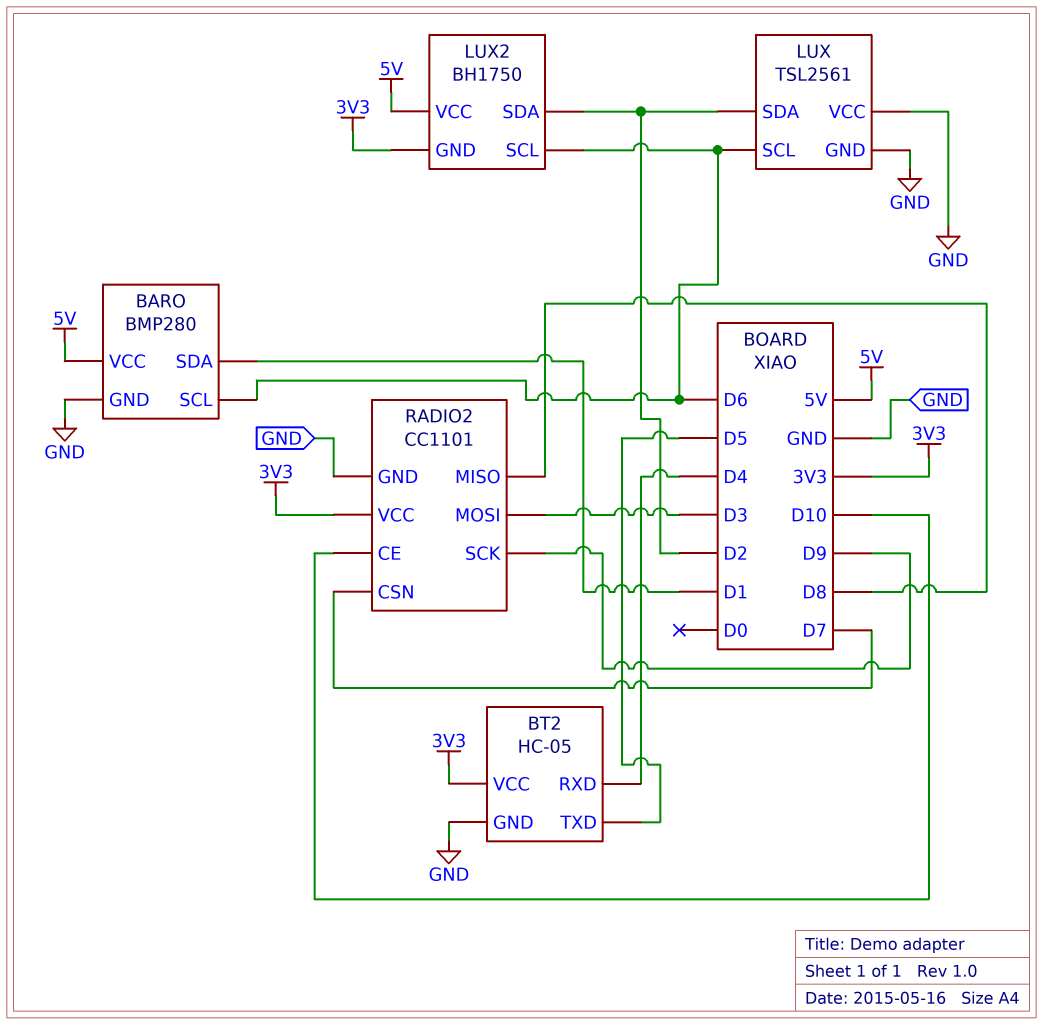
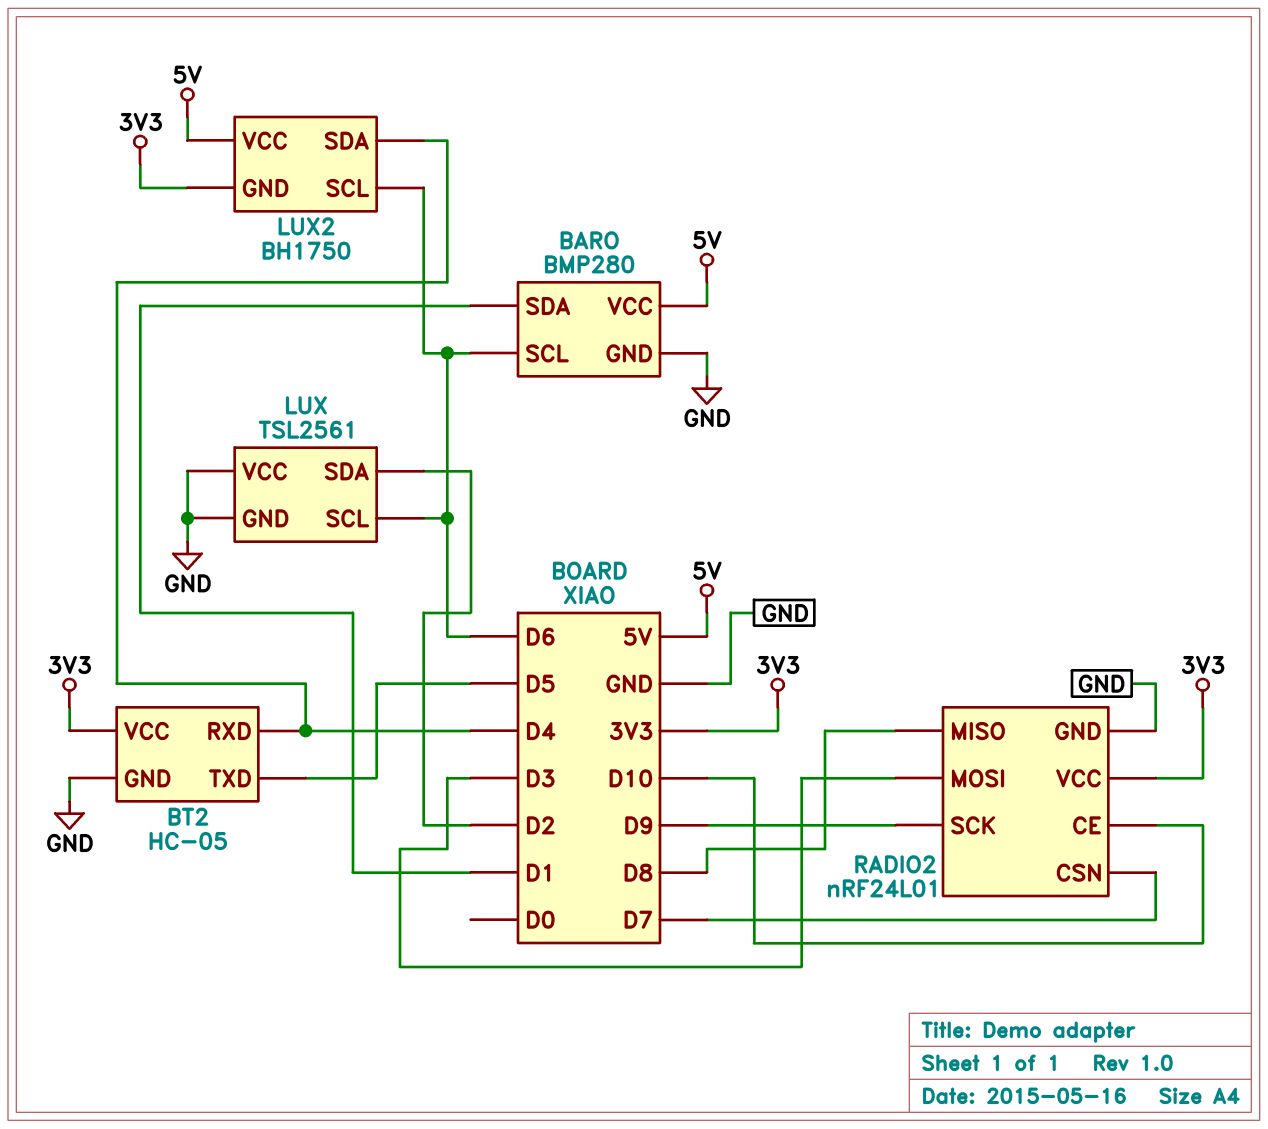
LUX2 pin SDA: D2 -> D4
RADIO2: CC1101 -> nRF24L01

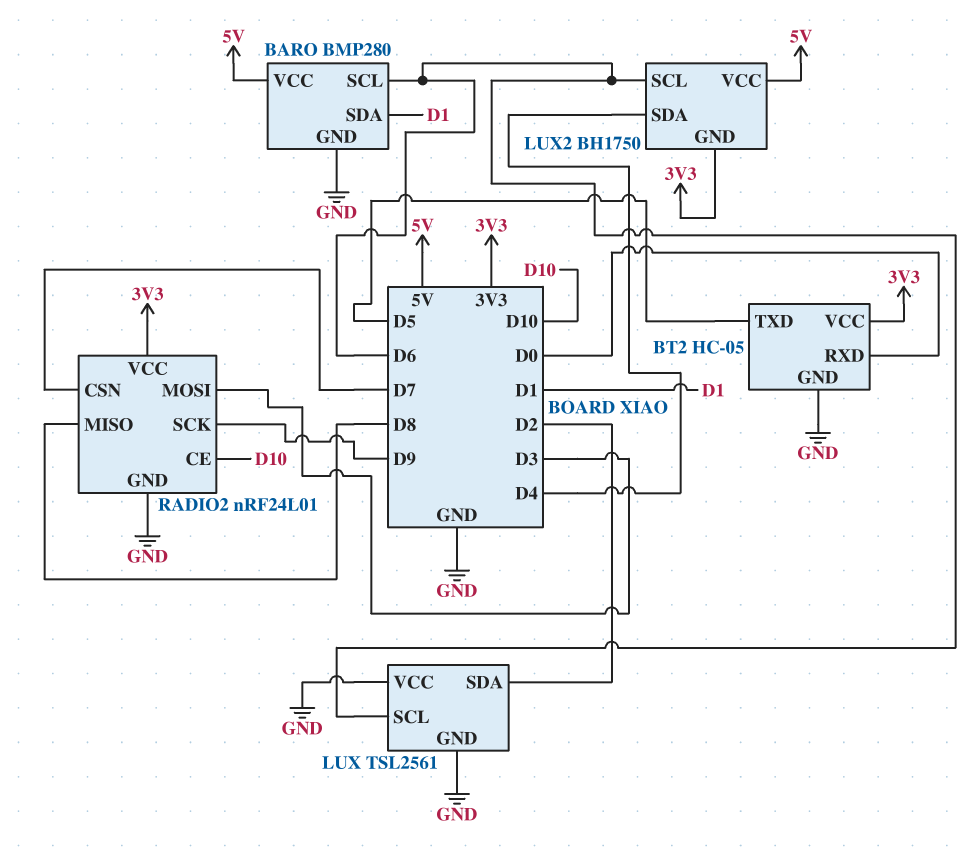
BT2 pin RXD: D4 -> D0

